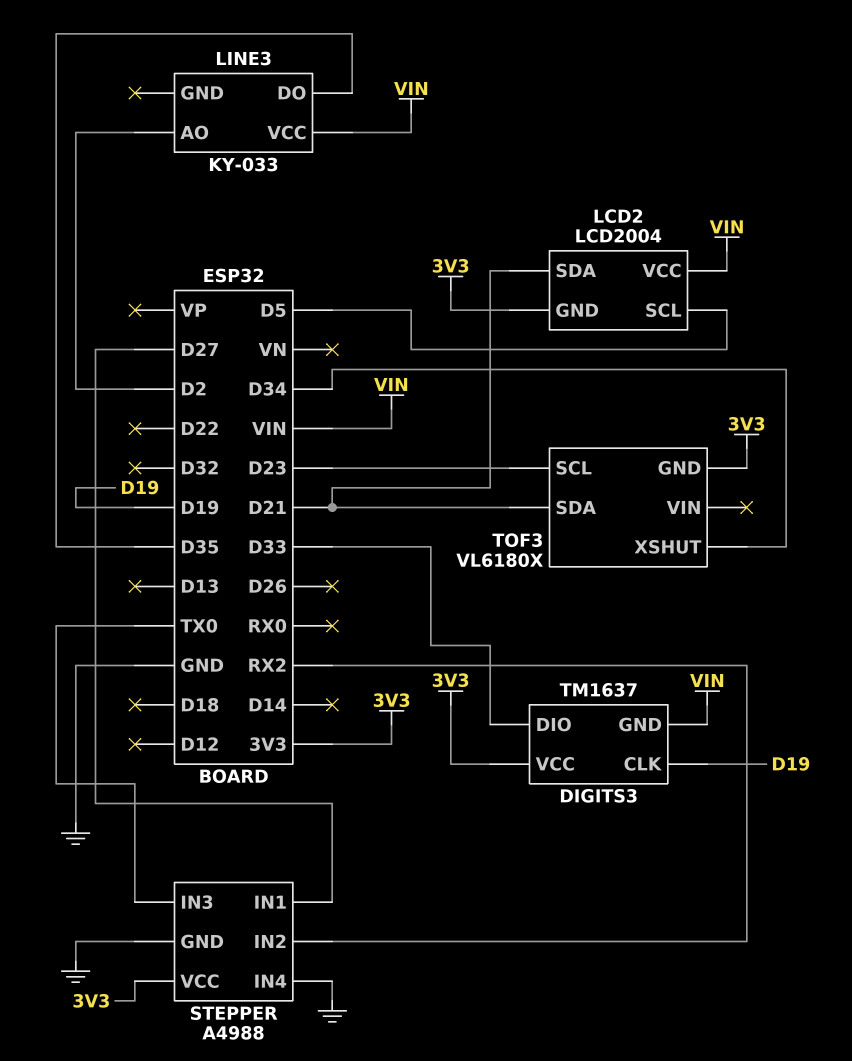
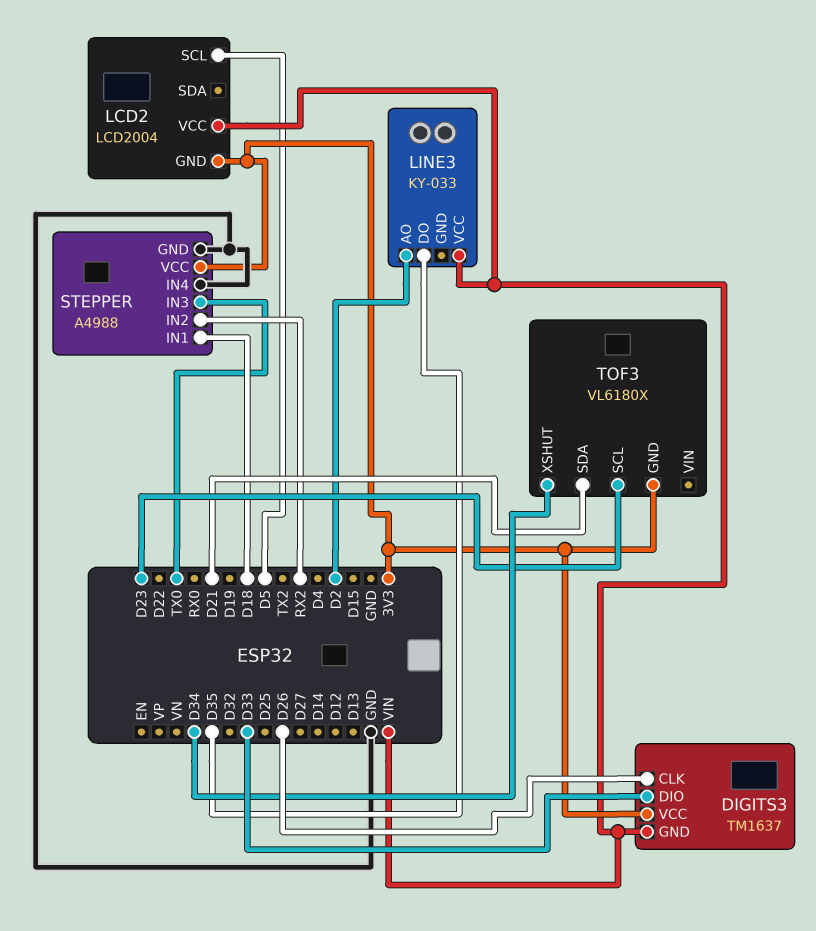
DIGITS3 pin CLK: D19 -> D26
LCD2 pin SDA: D21 -> none
STEPPER pin IN1: D27 -> D18

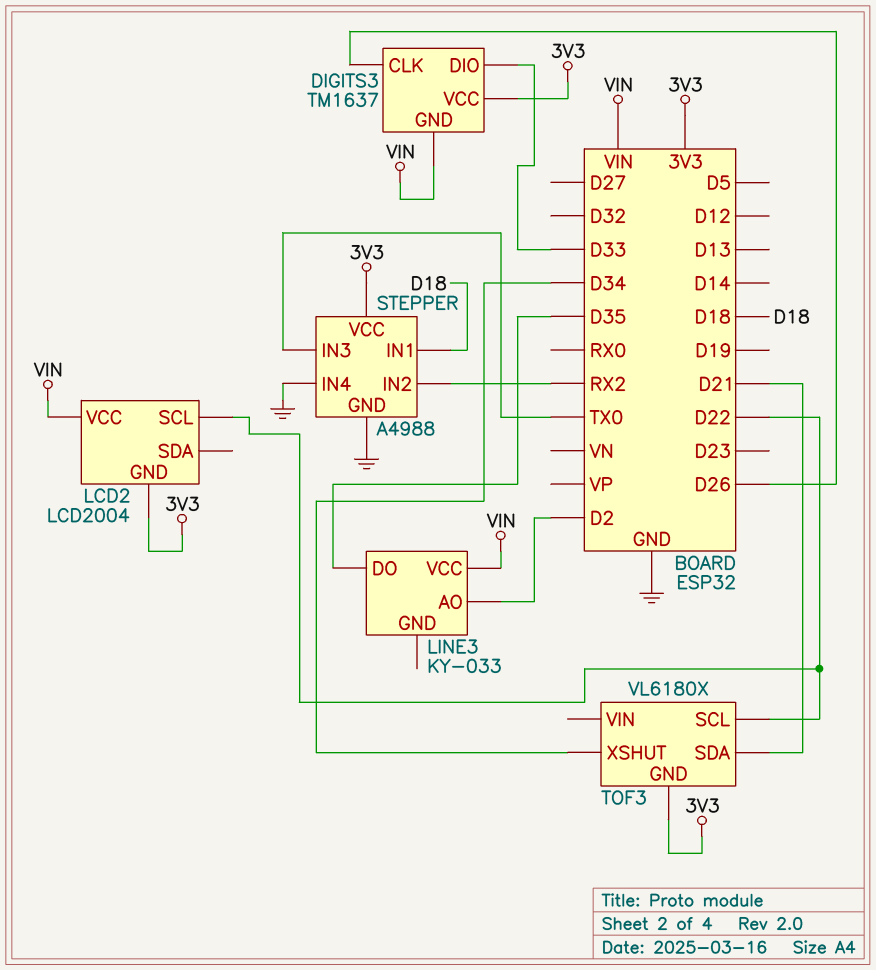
LCD2 pin SCL: D5 -> D22
TOF3 pin SCL: D23 -> D22

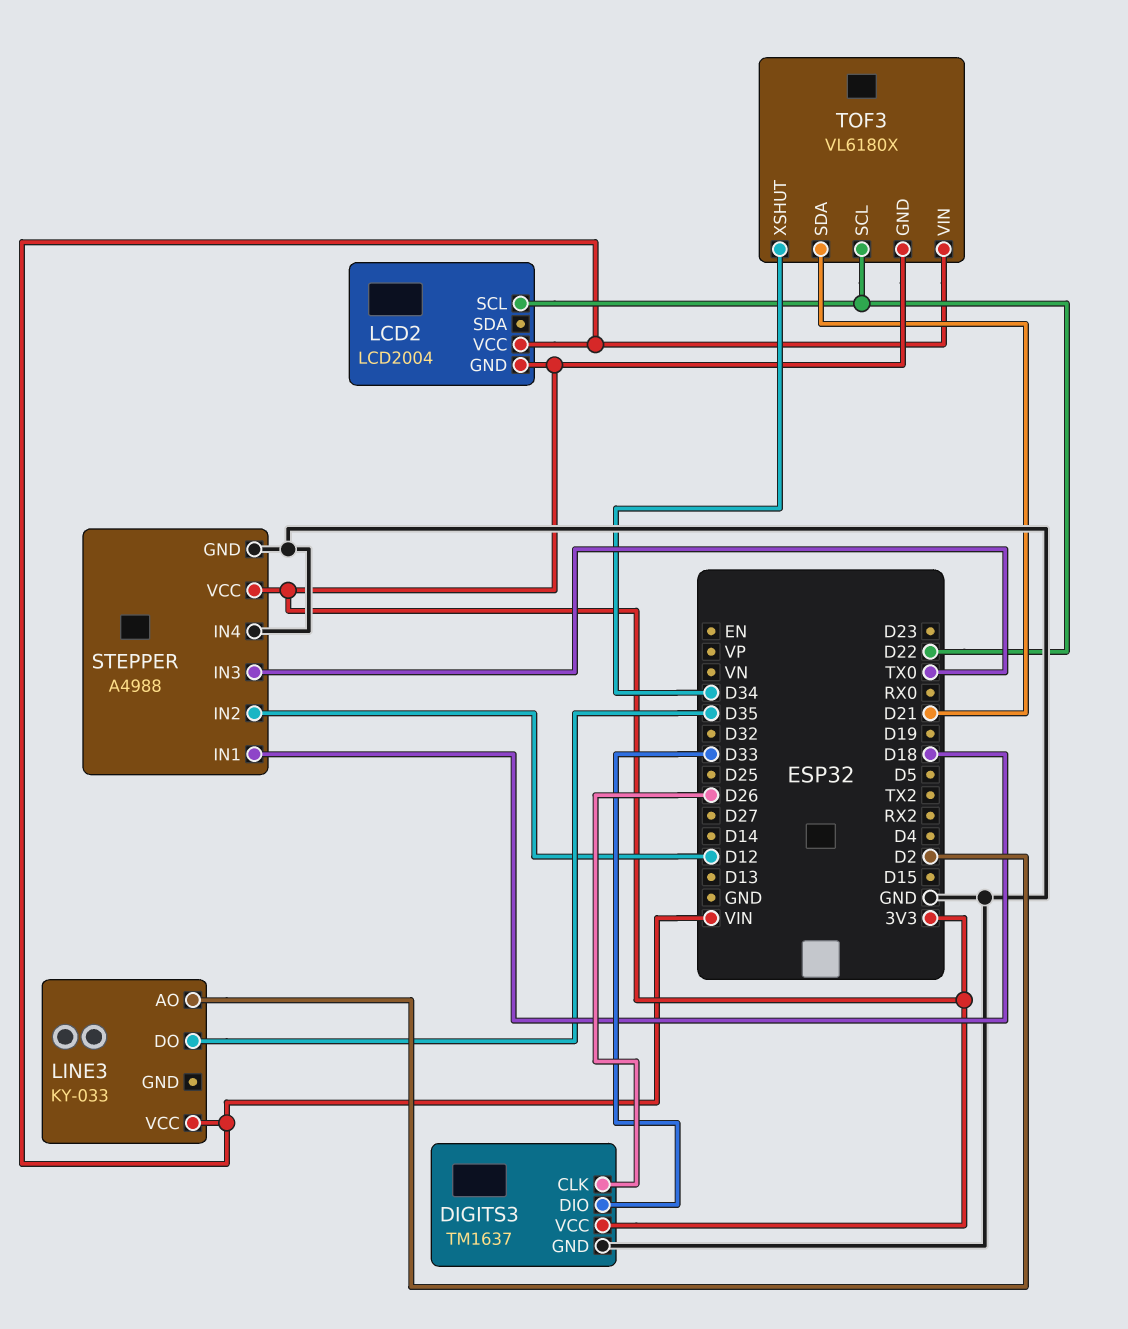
DIGITS3 pin GND: VIN -> GND
STEPPER pin IN2: RX2 -> D12
TOF3 pin VIN: none -> VIN

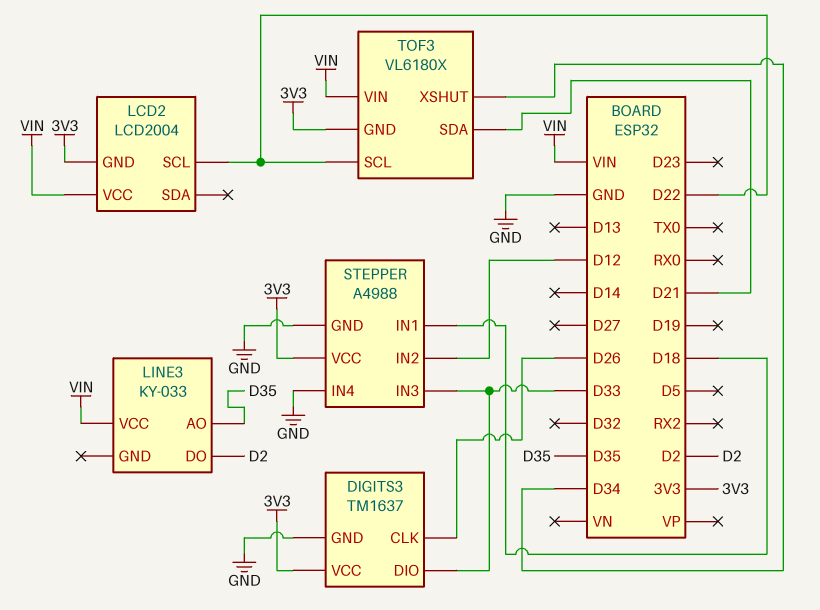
LINE3 pin AO: D2 -> D35
LINE3 pin DO: D35 -> D2
STEPPER pin IN3: TX0 -> D33

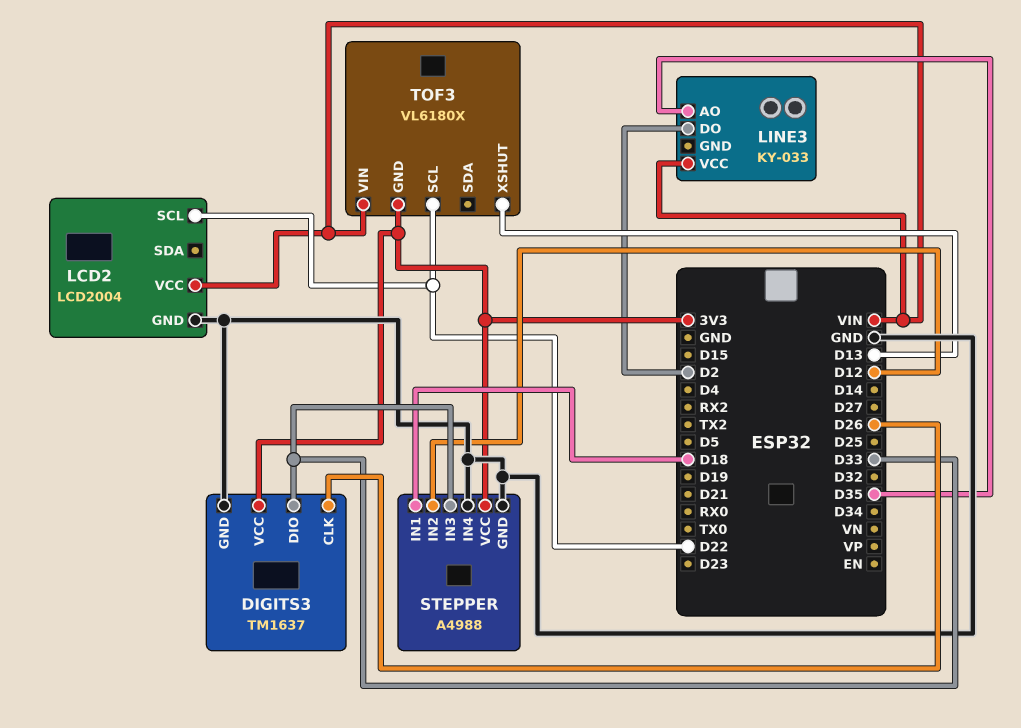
LCD2 pin GND: 3V3 -> GND
TOF3 pin SDA: D21 -> none
TOF3 pin XSHUT: D34 -> D13

